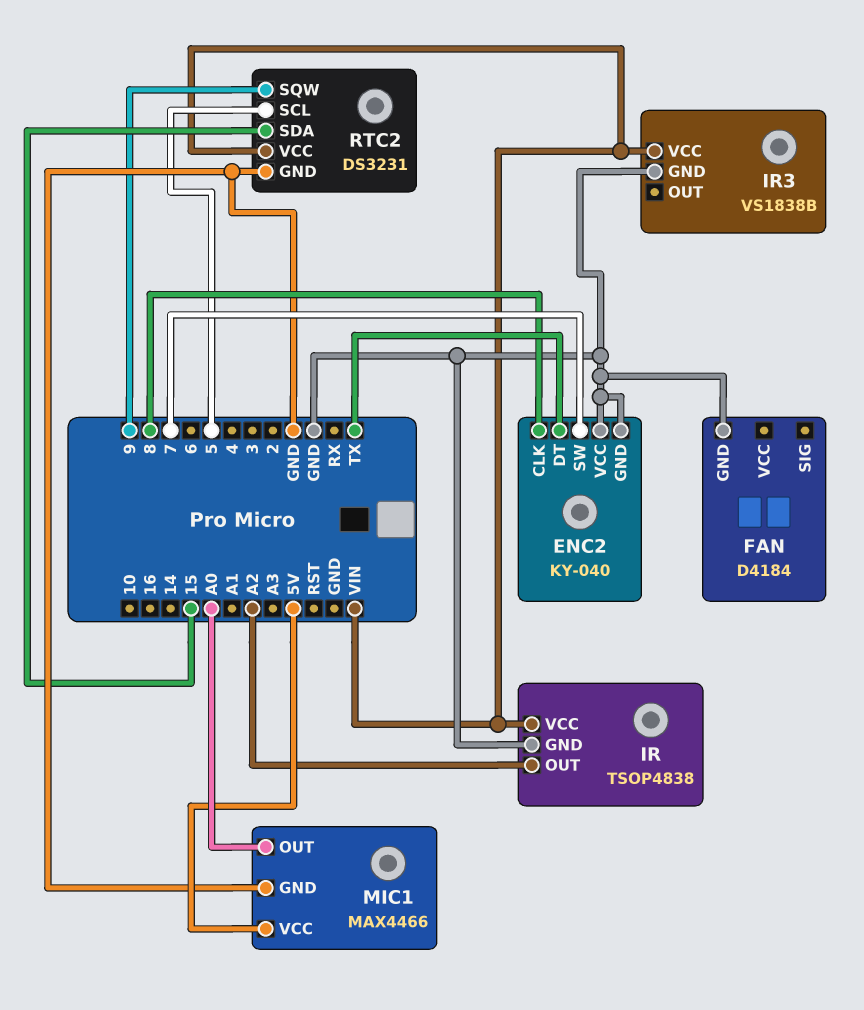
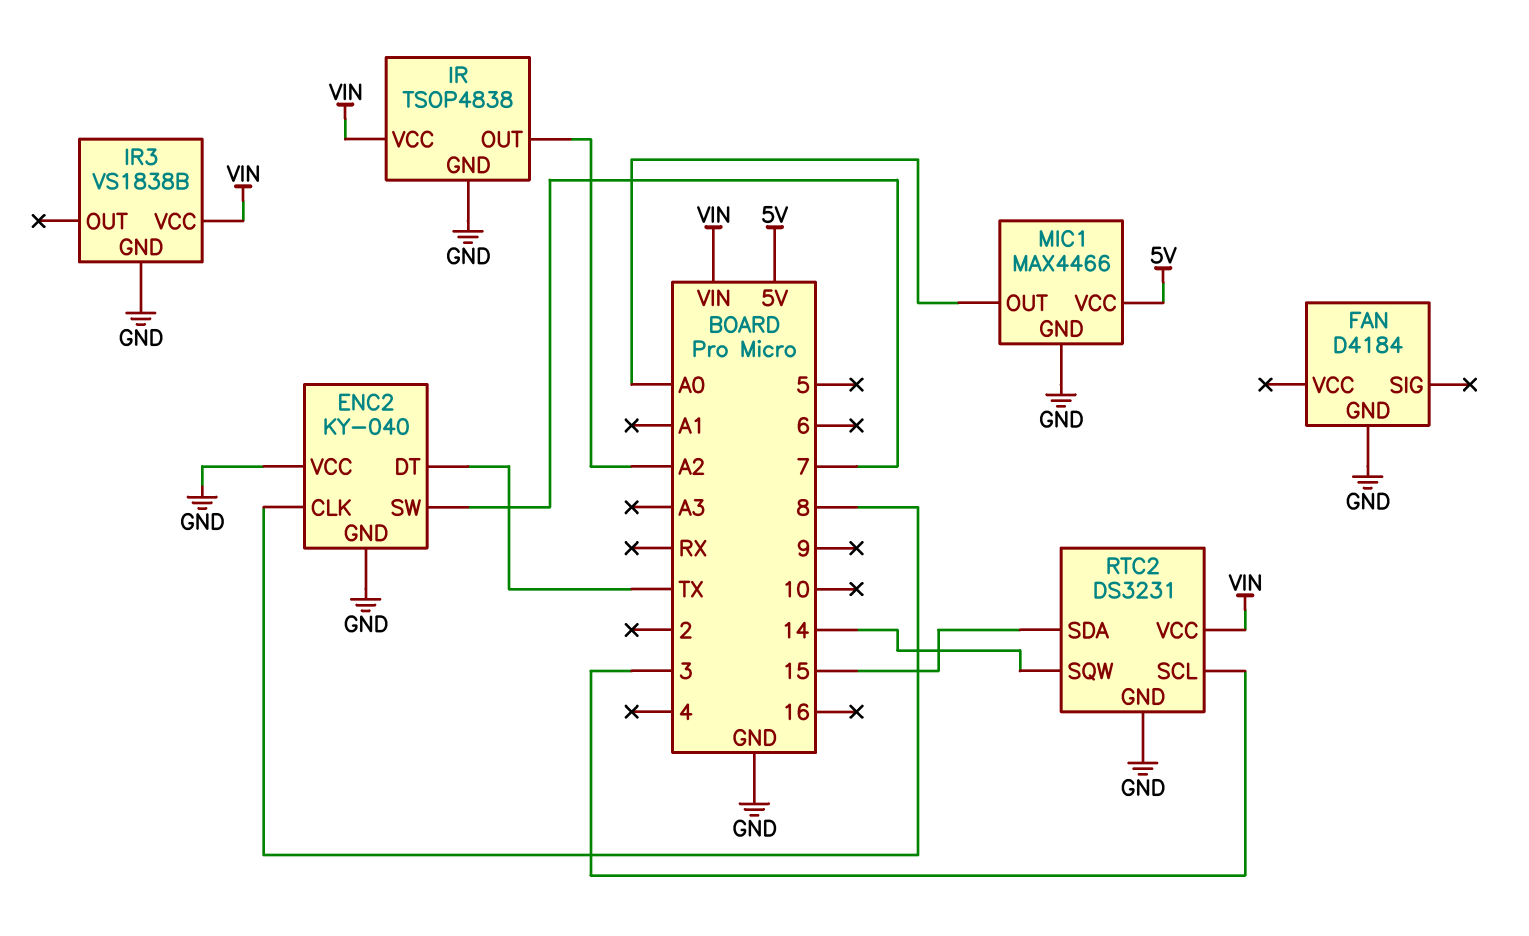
RTC2 pin SCL: 5 -> 3
RTC2 pin SQW: 9 -> 14

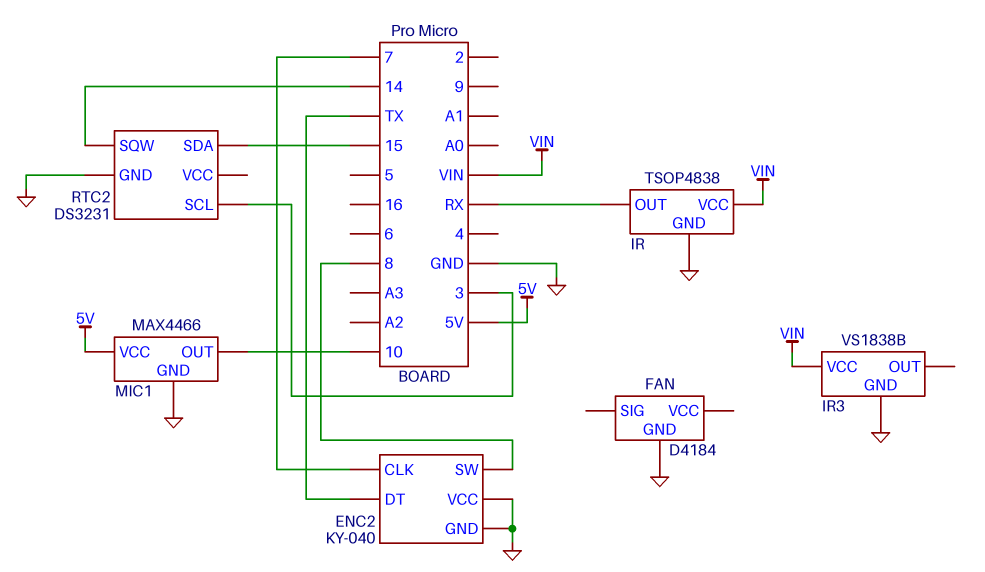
ENC2 pin CLK: 8 -> 7
ENC2 pin SW: 7 -> 8
IR pin OUT: A2 -> RX
MIC1 pin OUT: A0 -> 10
RTC2 pin VCC: VIN -> none

